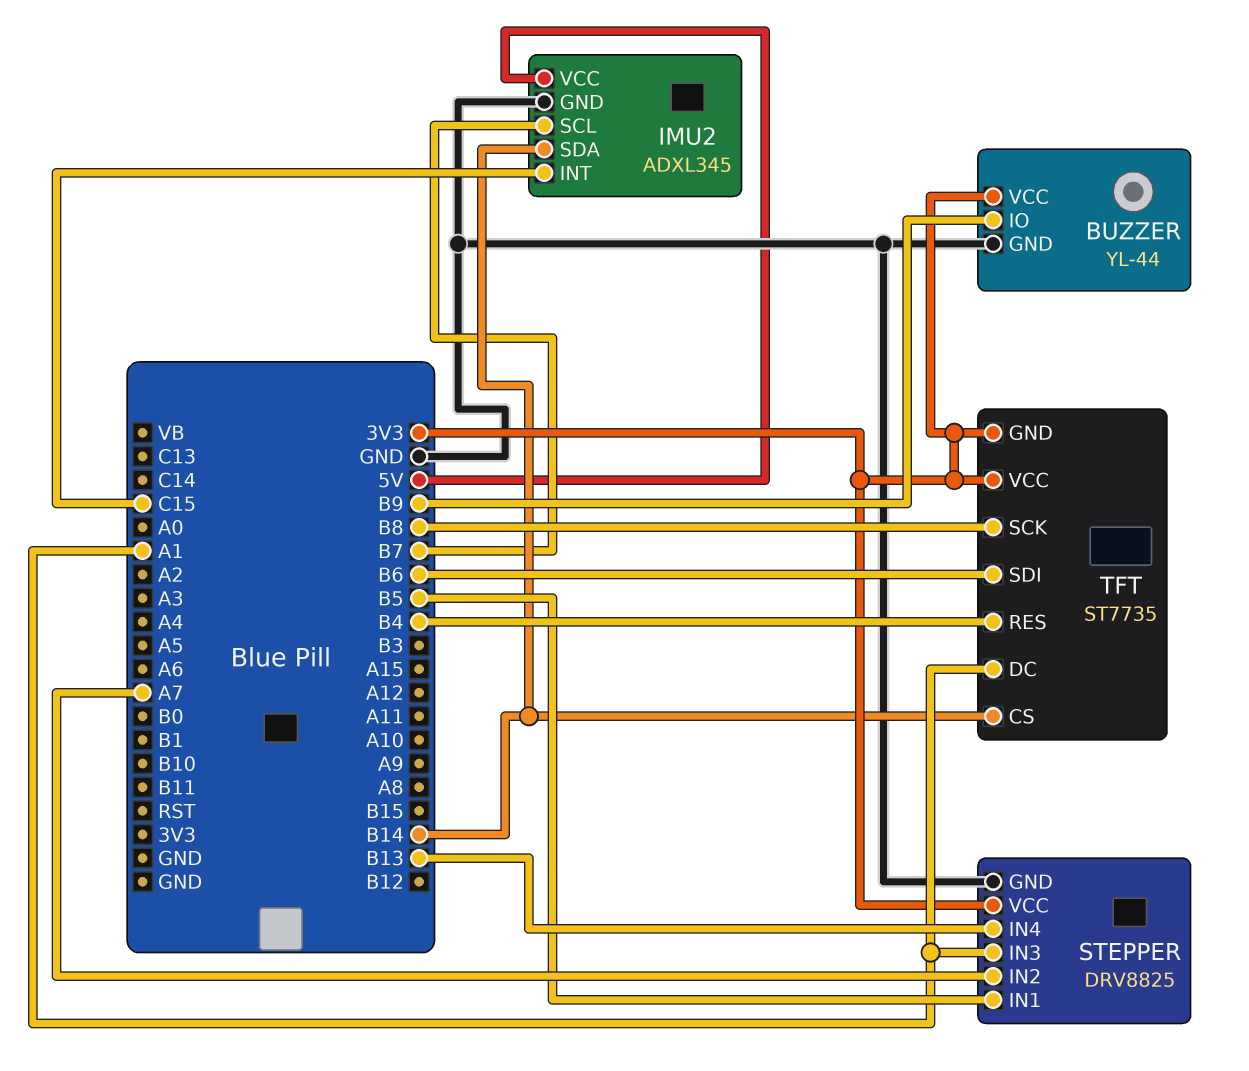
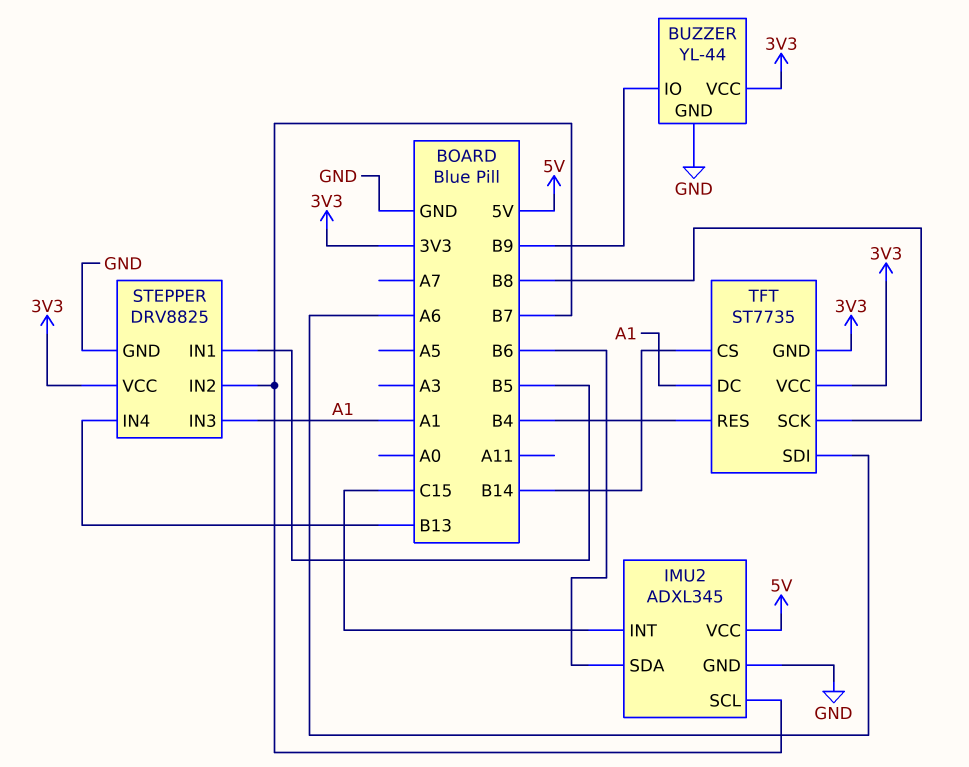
IMU2 pin SDA: B14 -> B6
STEPPER pin IN2: A7 -> B7
TFT pin SDI: B6 -> A6

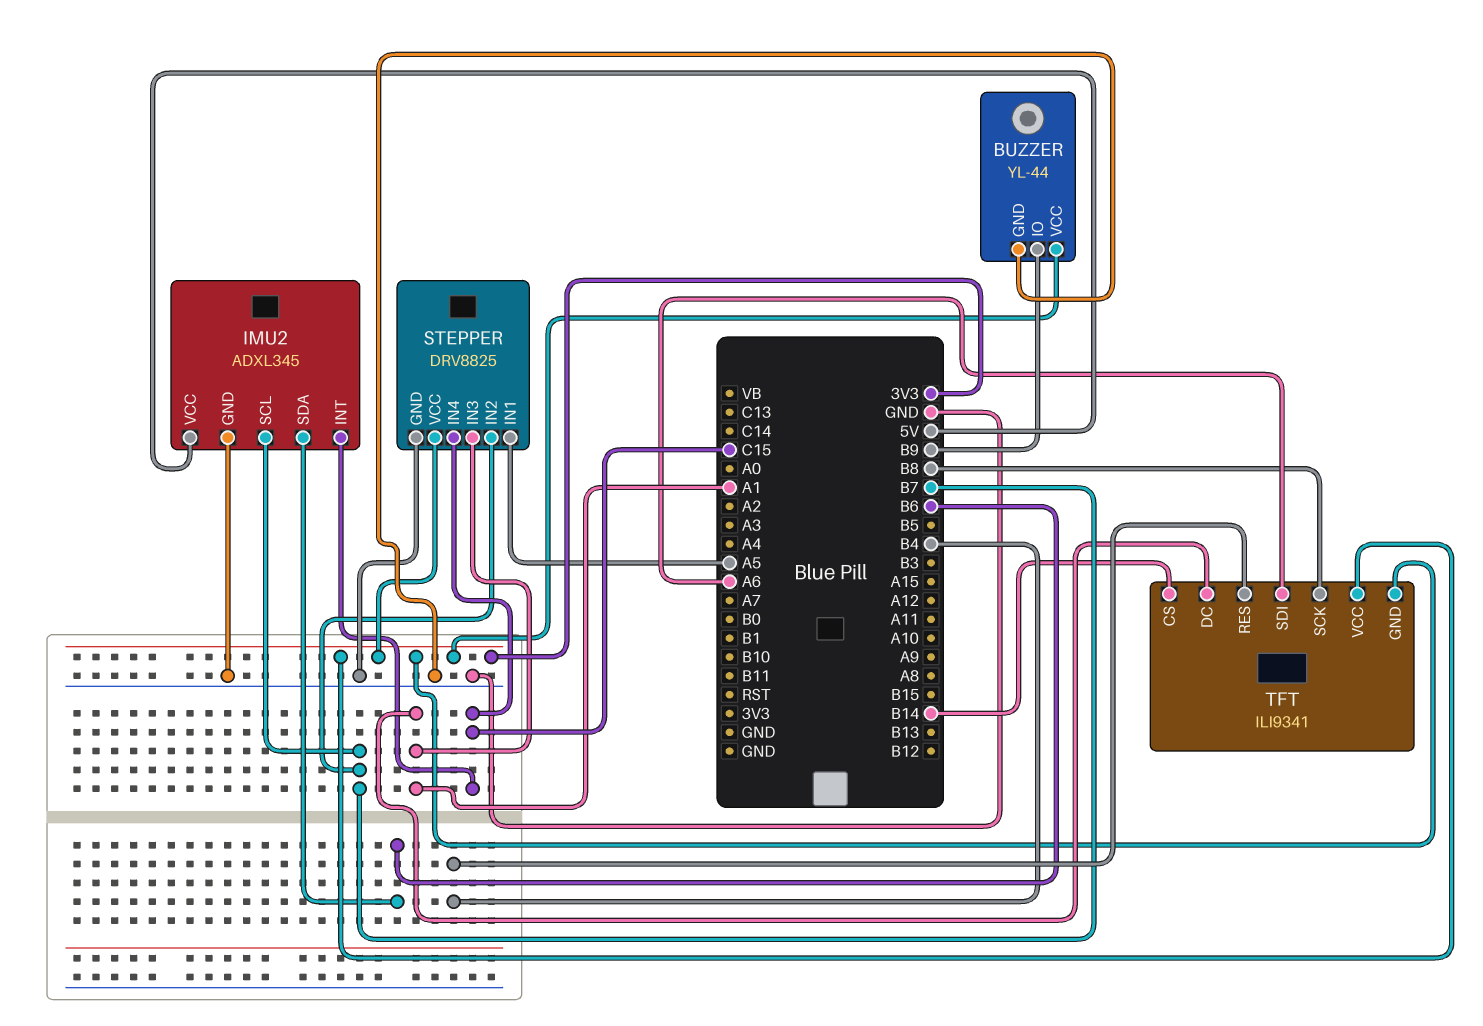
STEPPER pin IN1: B5 -> A5
STEPPER pin IN4: B13 -> C15
TFT: ST7735 -> ILI9341

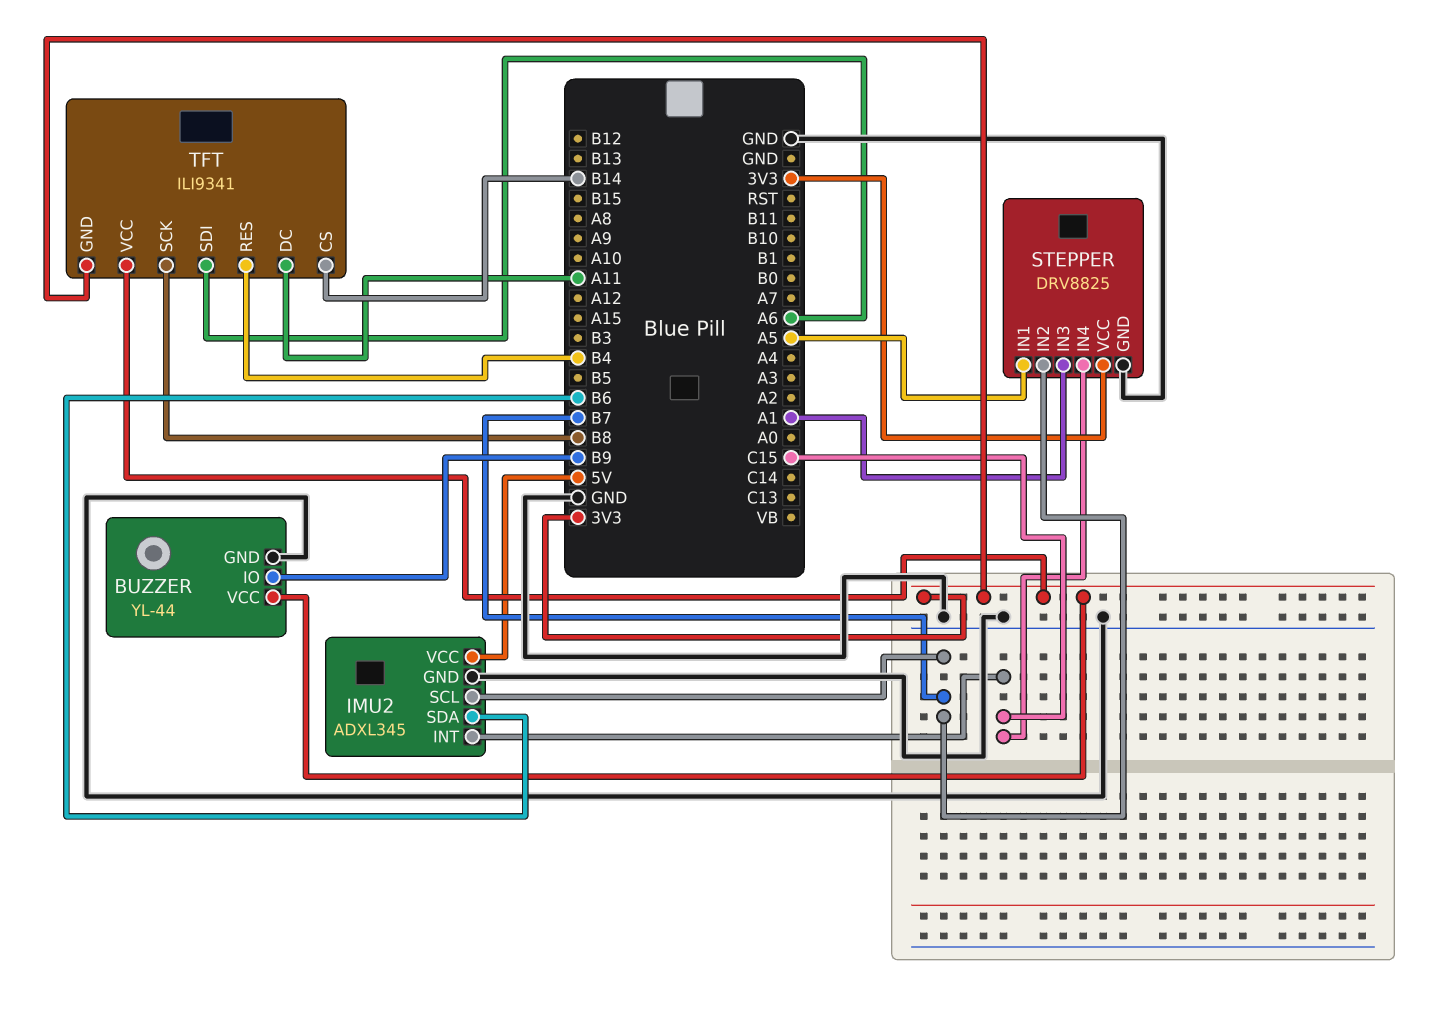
TFT pin DC: A1 -> A11

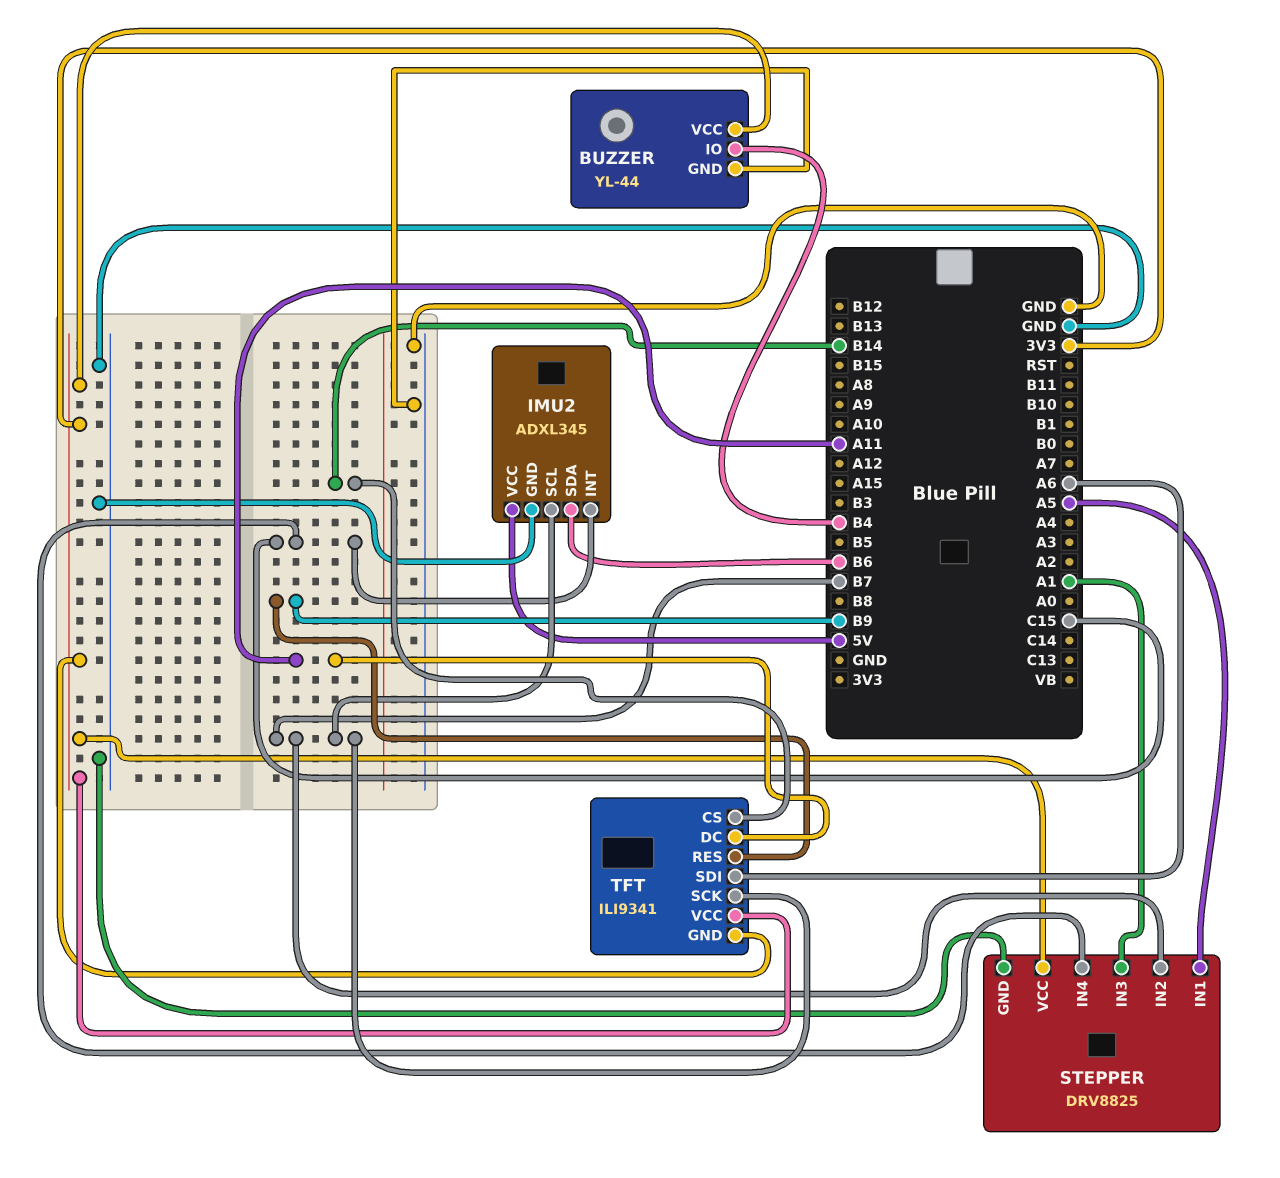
BUZZER pin IO: B9 -> B4
TFT pin RES: B4 -> B9
TFT pin SCK: B8 -> B7

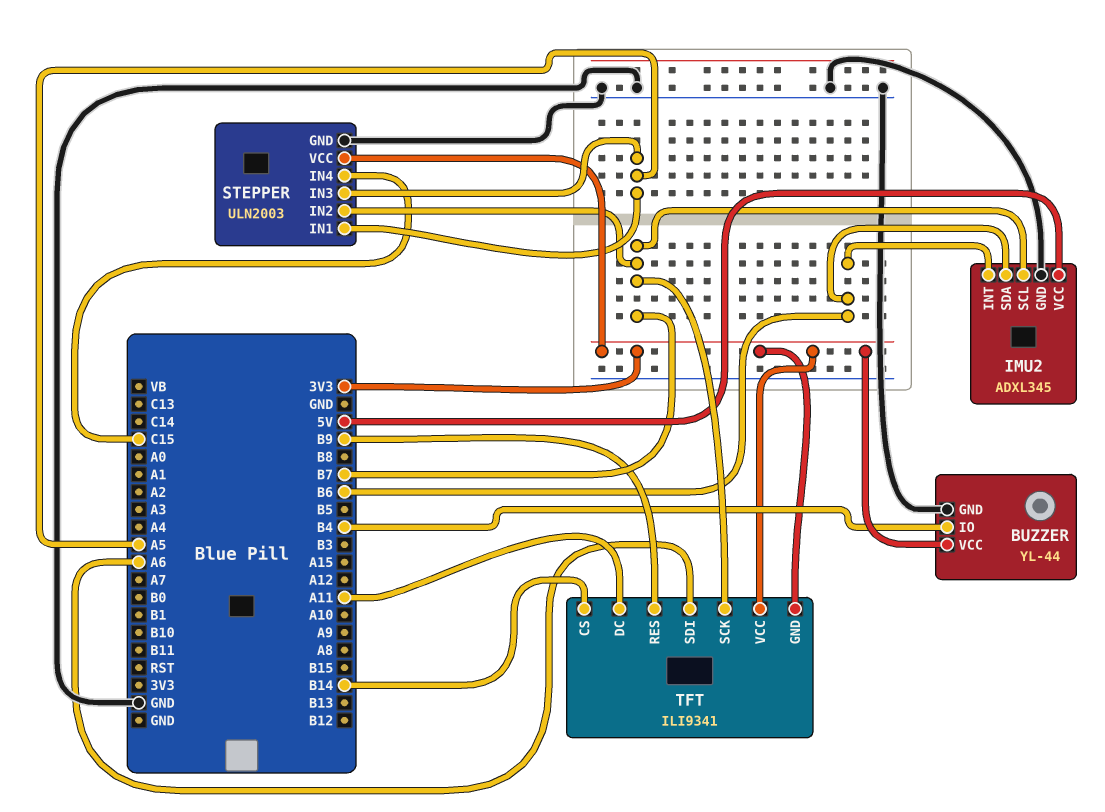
IMU2 pin INT: C15 -> B6
STEPPER: DRV8825 -> ULN2003
STEPPER pin IN3: A1 -> A5

